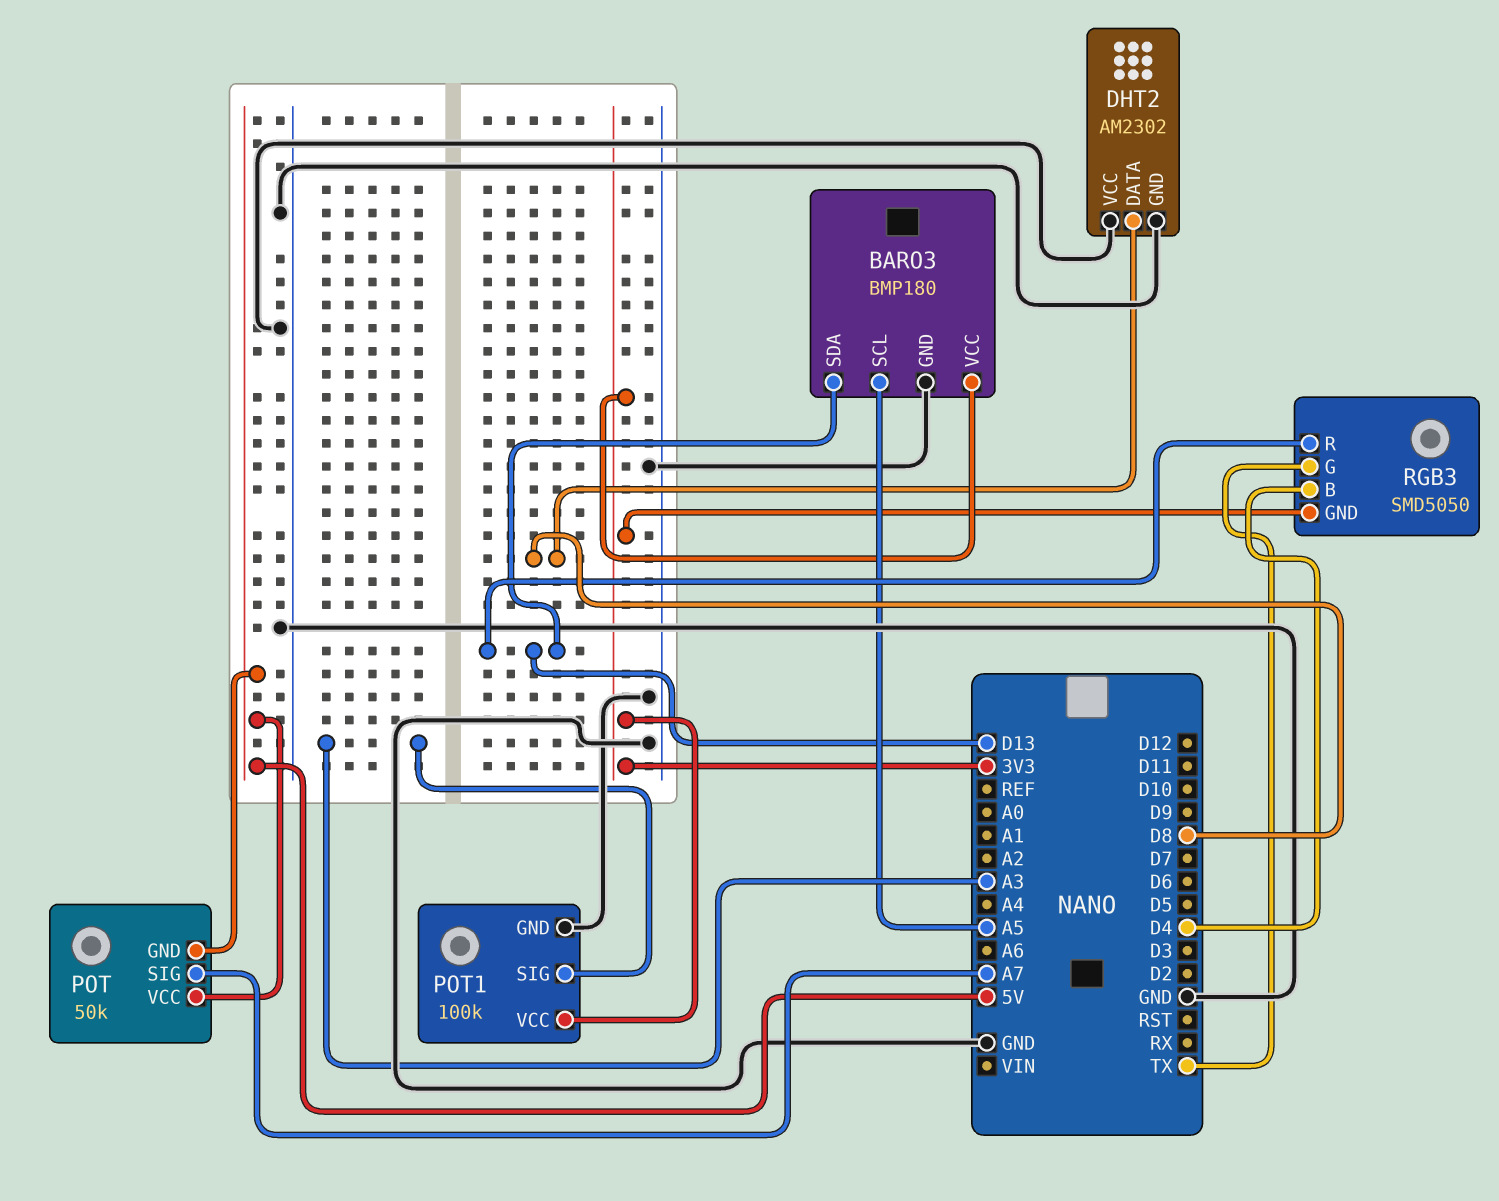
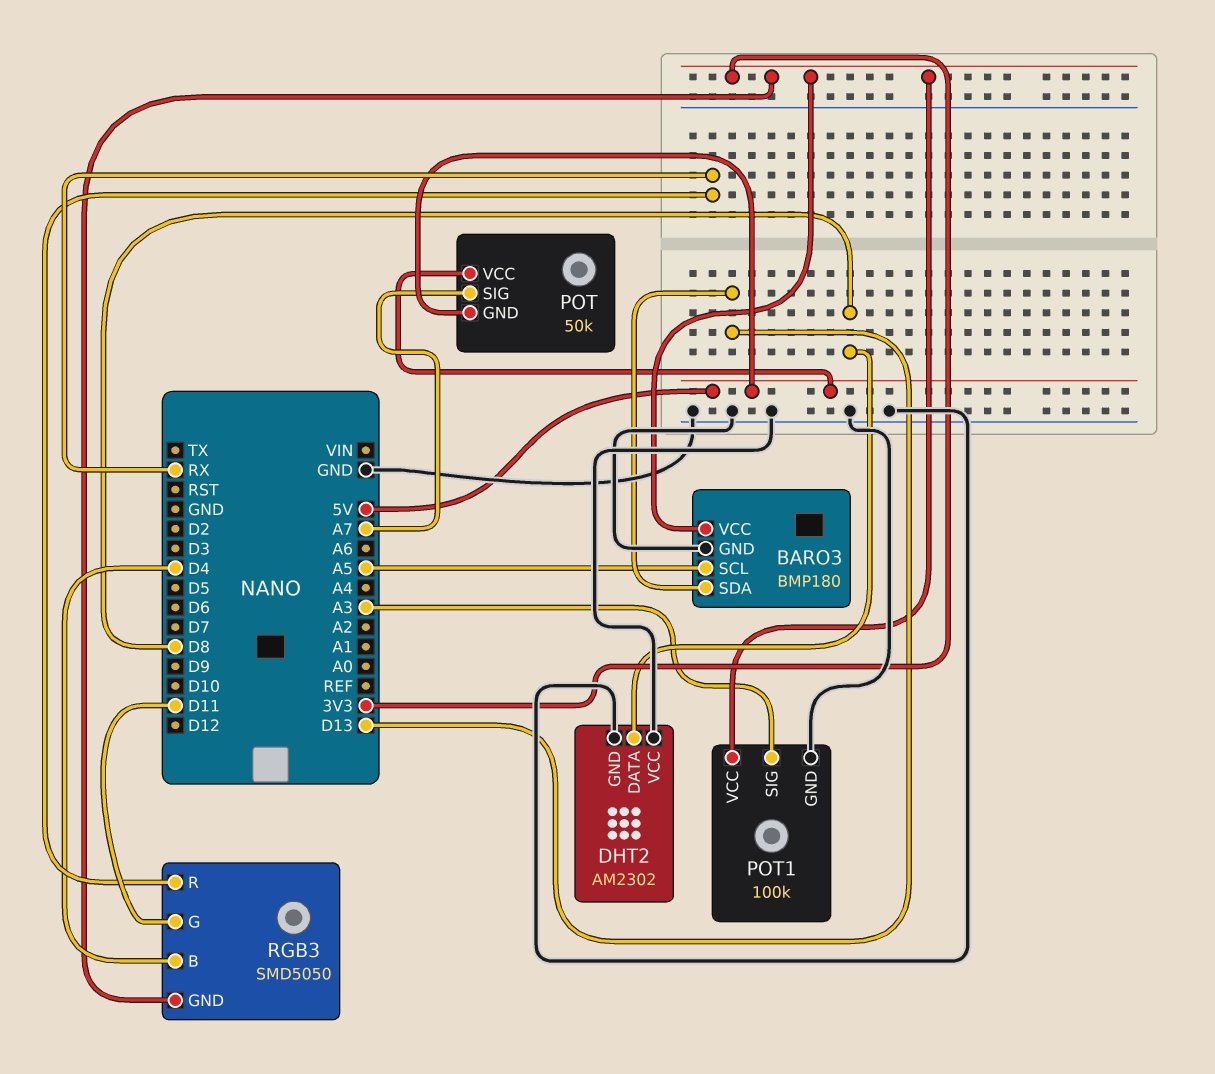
RGB3 pin G: TX -> D11
RGB3 pin R: D13 -> RX

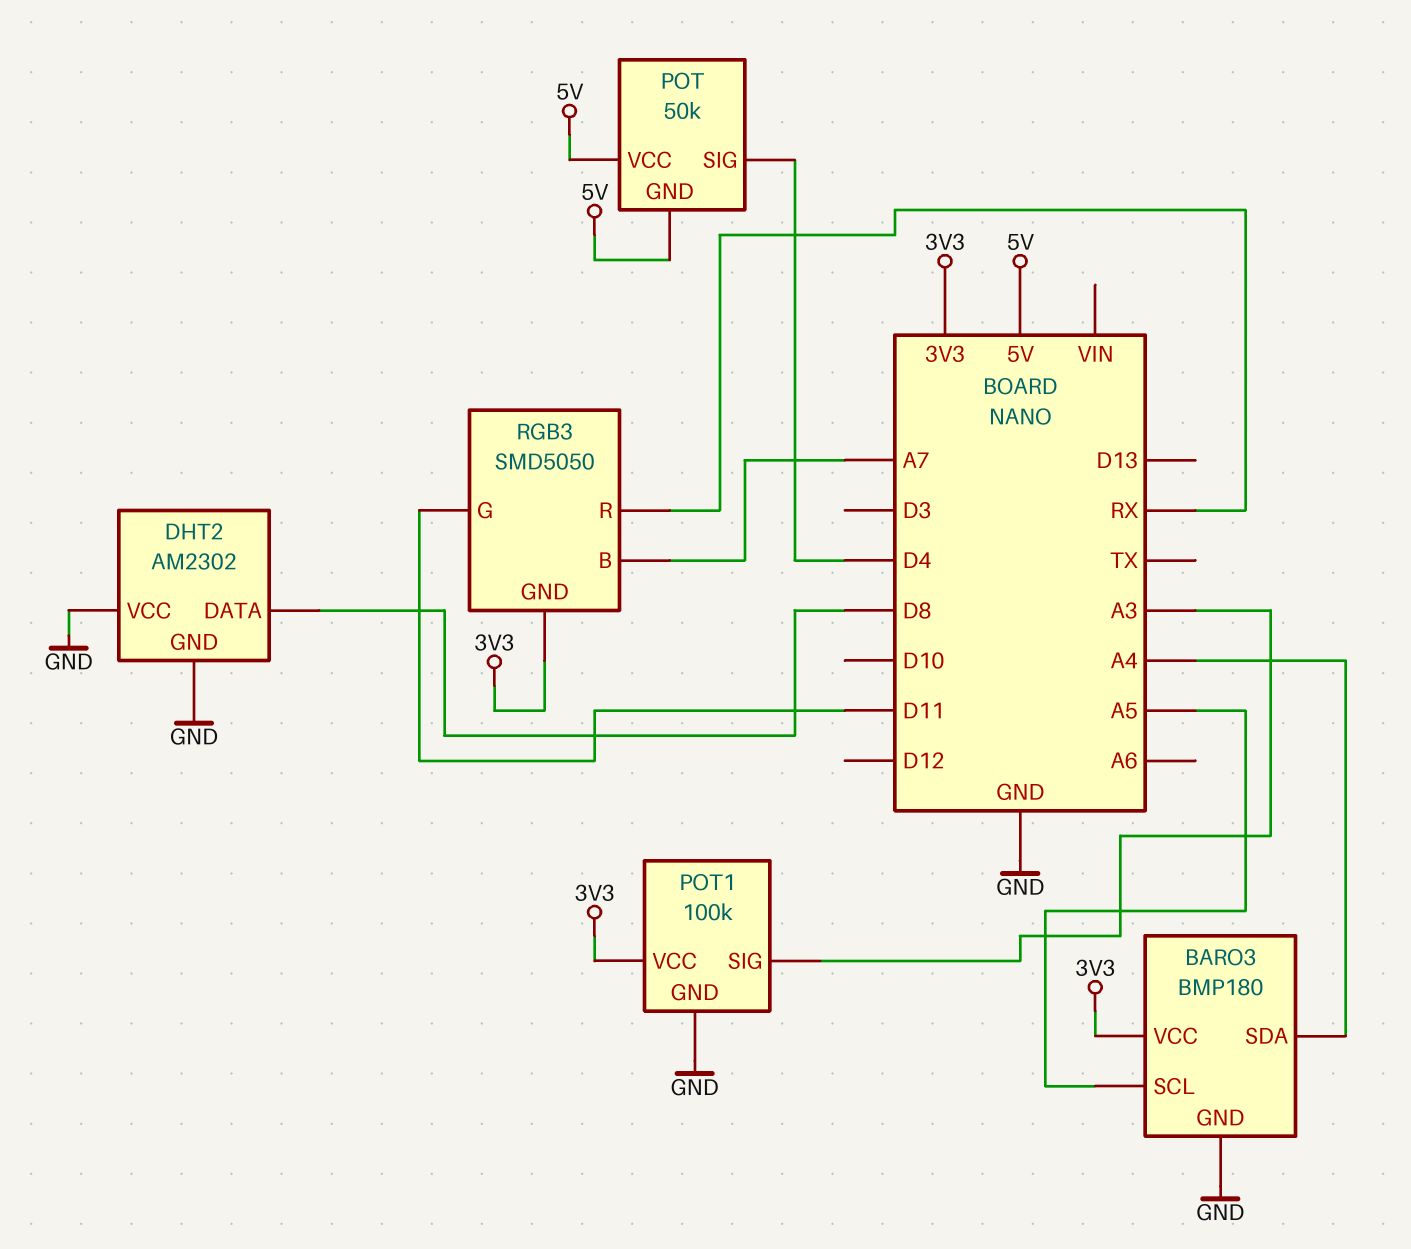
BARO3 pin SDA: D13 -> A4
POT pin SIG: A7 -> D4
RGB3 pin B: D4 -> A7

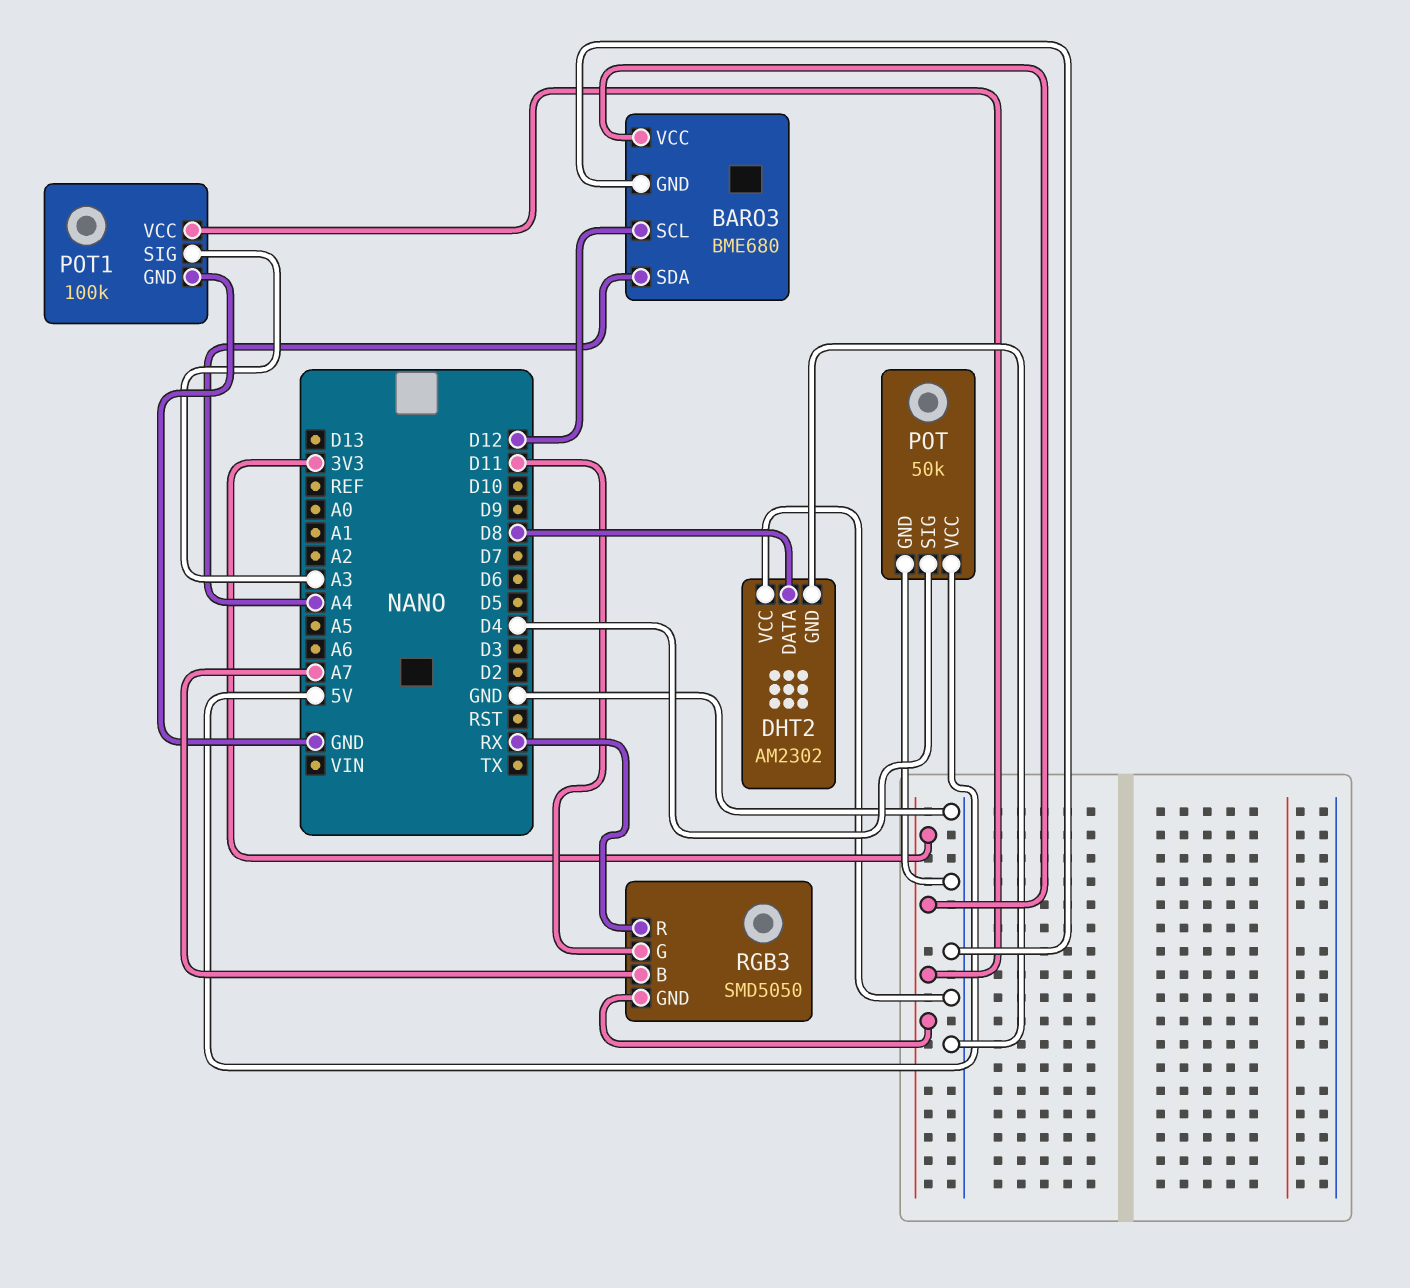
BARO3: BMP180 -> BME680
BARO3 pin SCL: A5 -> D12
POT pin GND: 5V -> GND

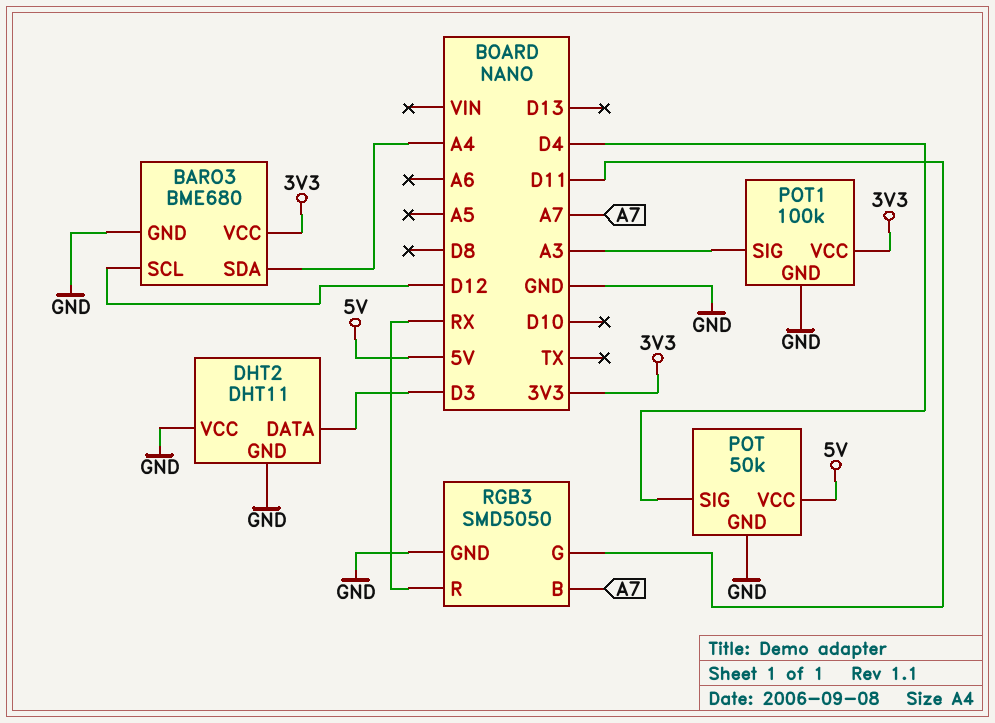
DHT2: AM2302 -> DHT11
DHT2 pin DATA: D8 -> D3
RGB3 pin GND: 3V3 -> GND

